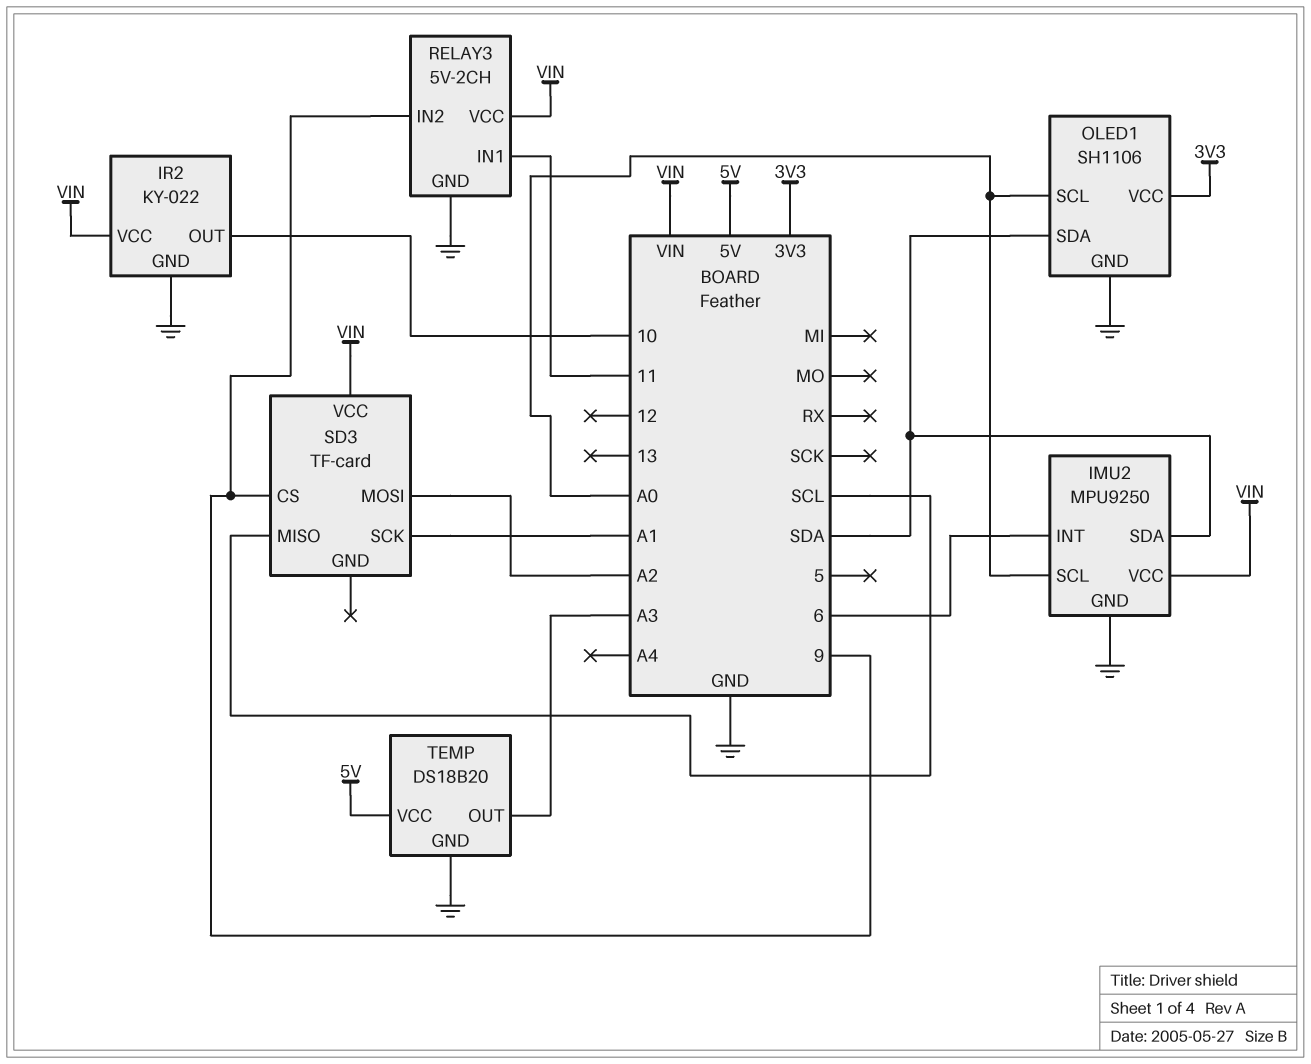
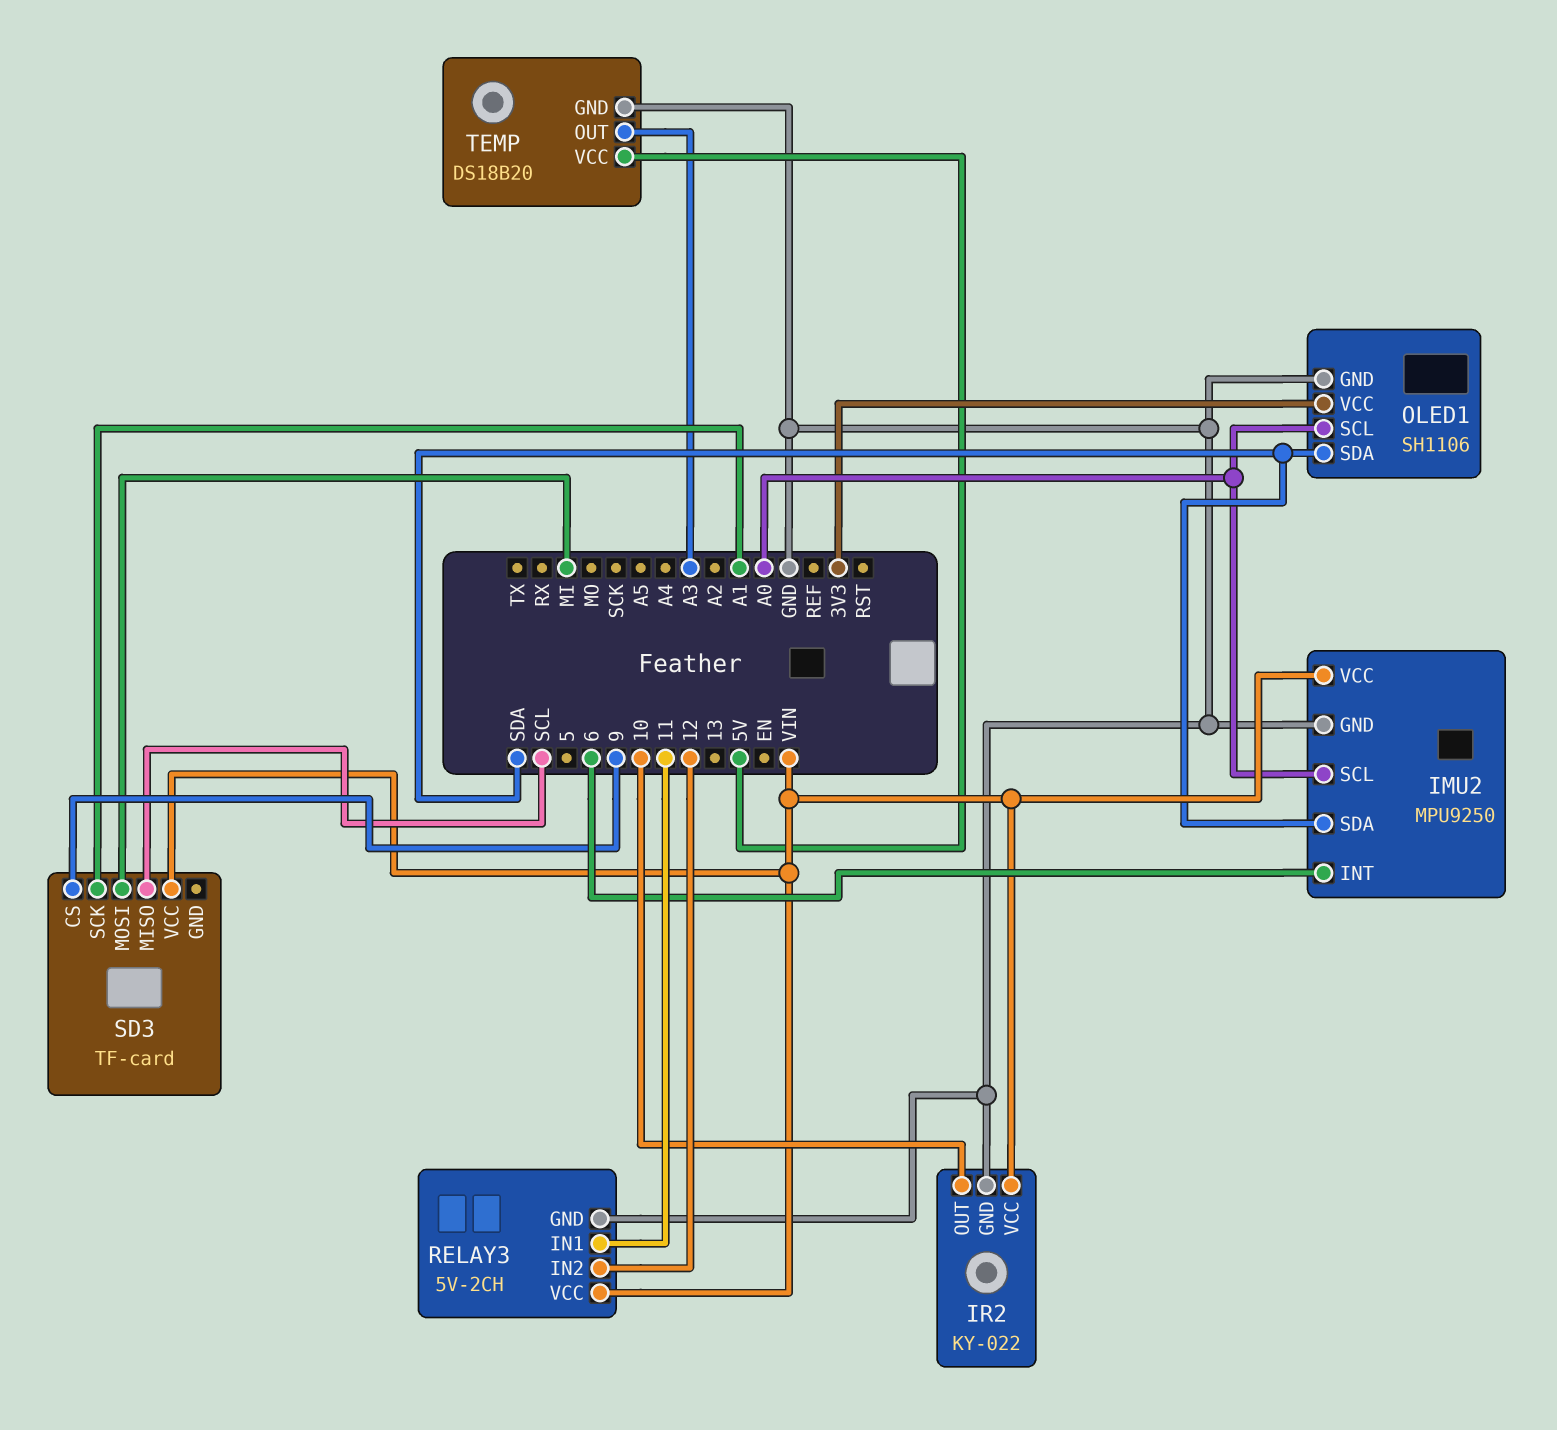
RELAY3 pin IN2: 9 -> 12
SD3 pin MOSI: A2 -> MI

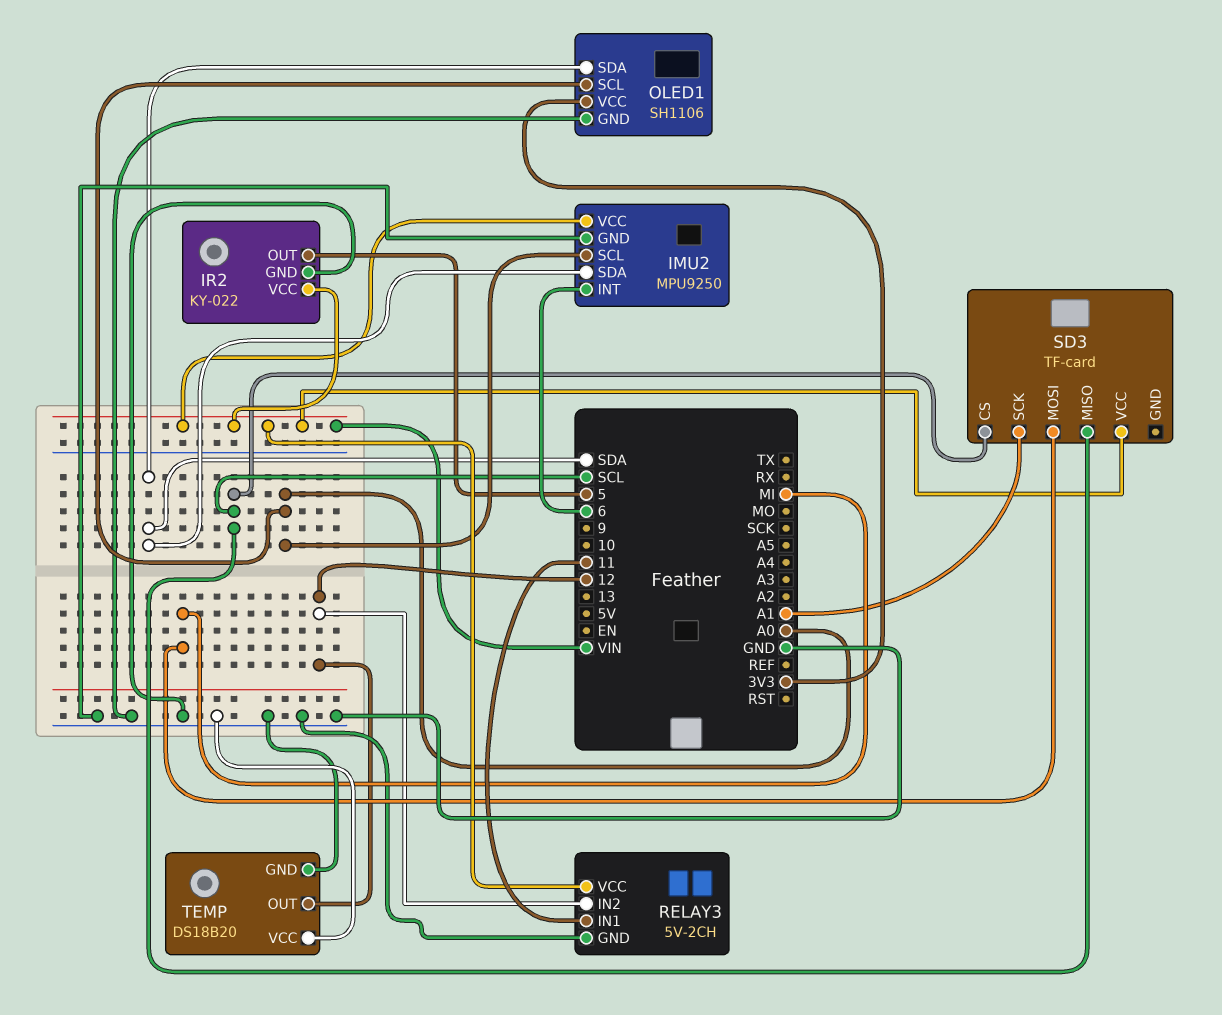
IR2 pin OUT: 10 -> 5
SD3 pin CS: 9 -> SCL
TEMP pin OUT: A3 -> 12
TEMP pin VCC: 5V -> GND

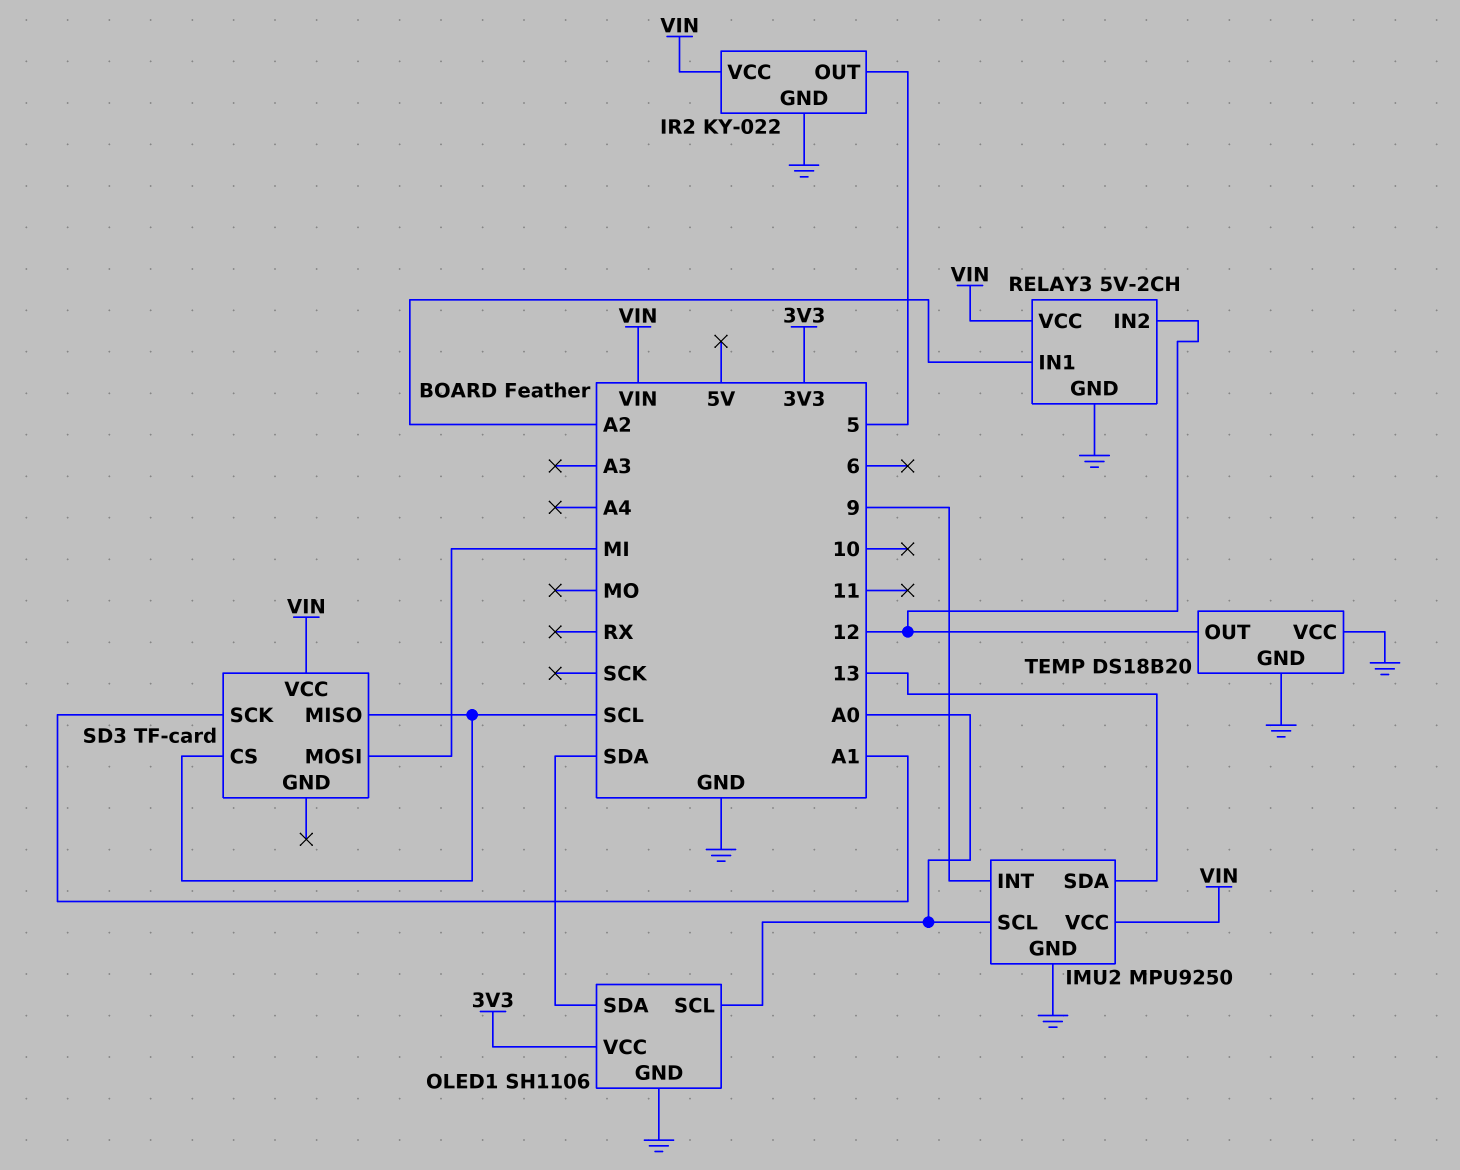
IMU2 pin INT: 6 -> 9
IMU2 pin SDA: SDA -> 13
RELAY3 pin IN1: 11 -> A2

